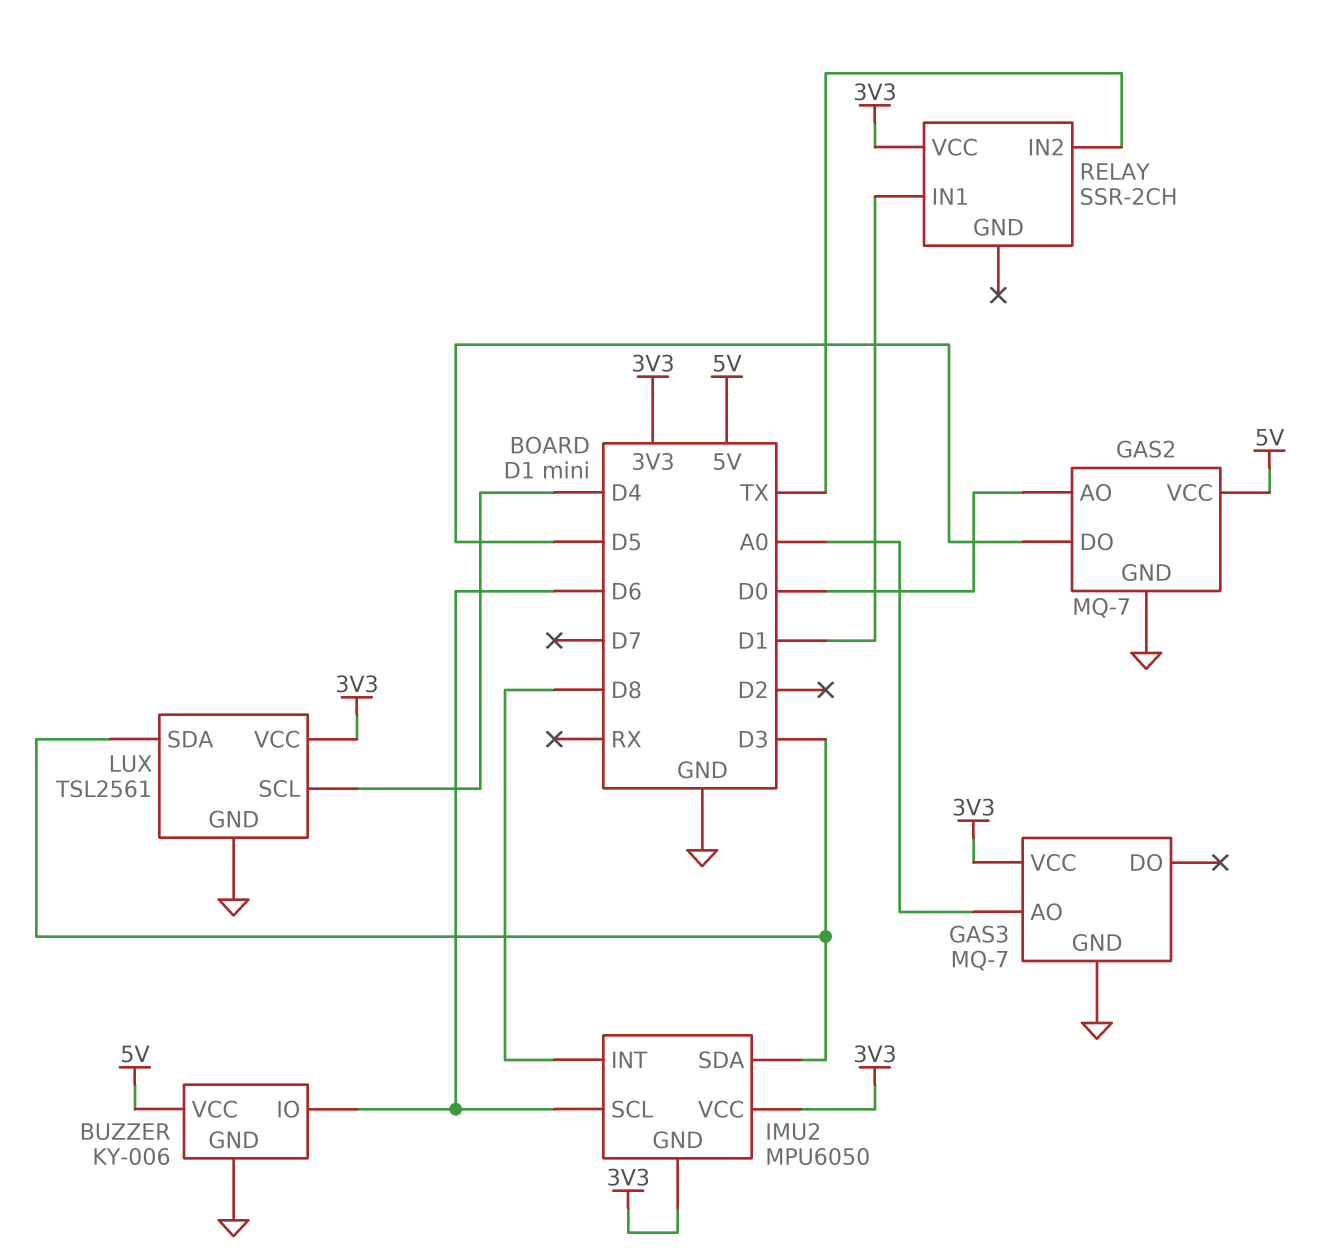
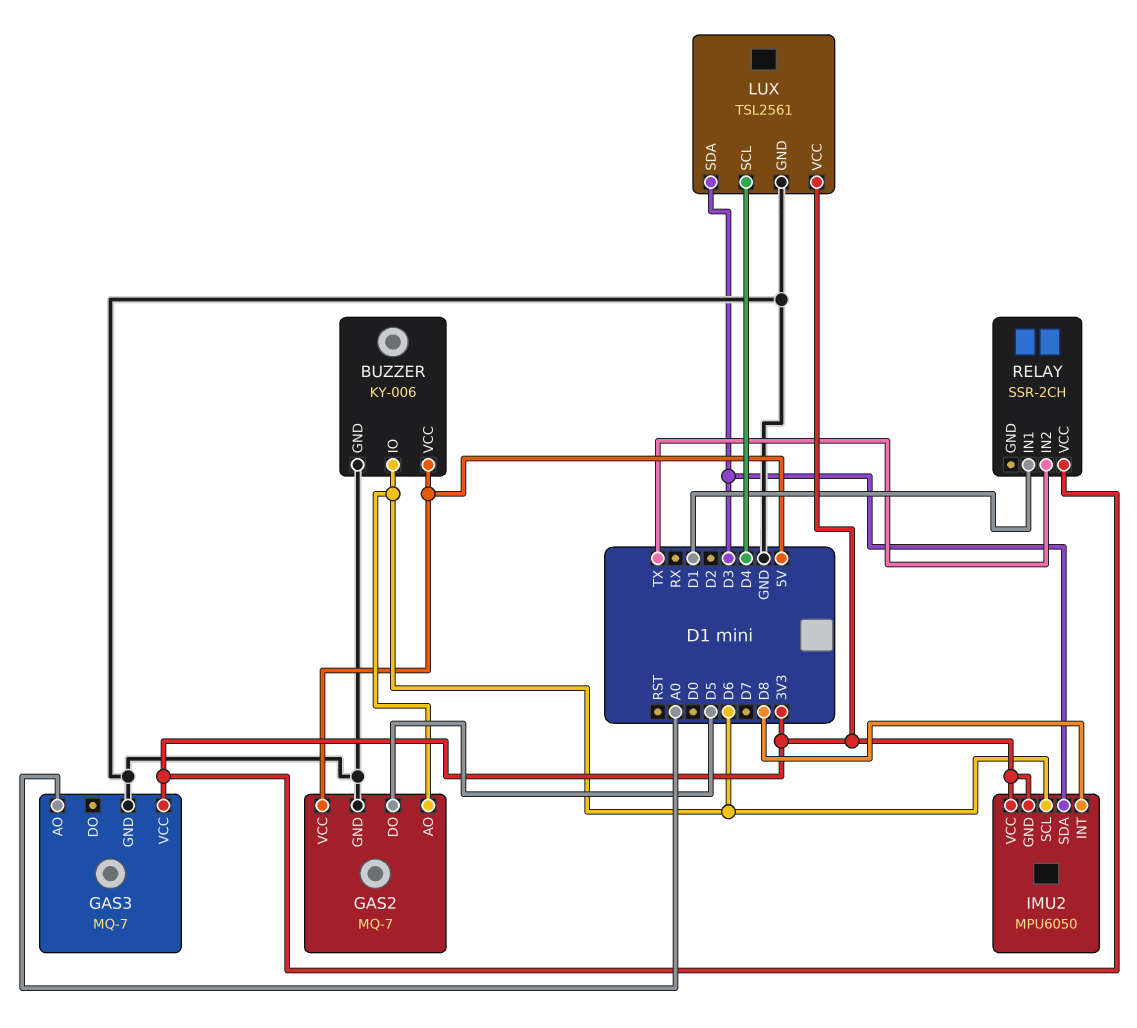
GAS2 pin AO: D0 -> D6

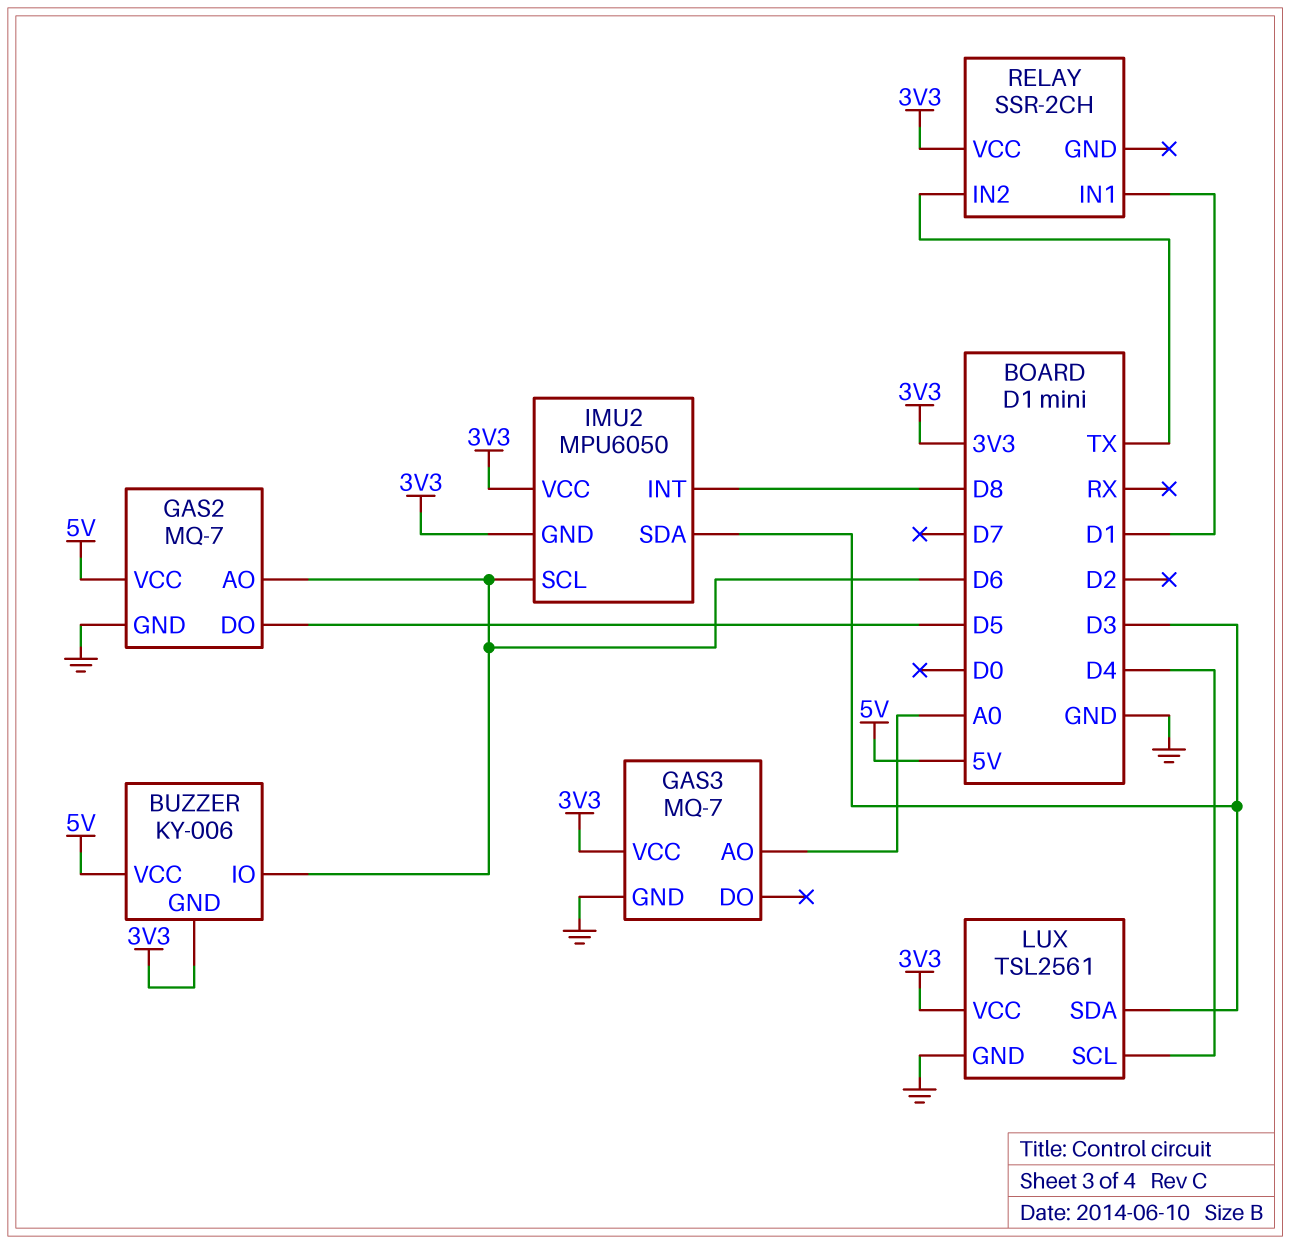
BUZZER pin GND: GND -> 3V3

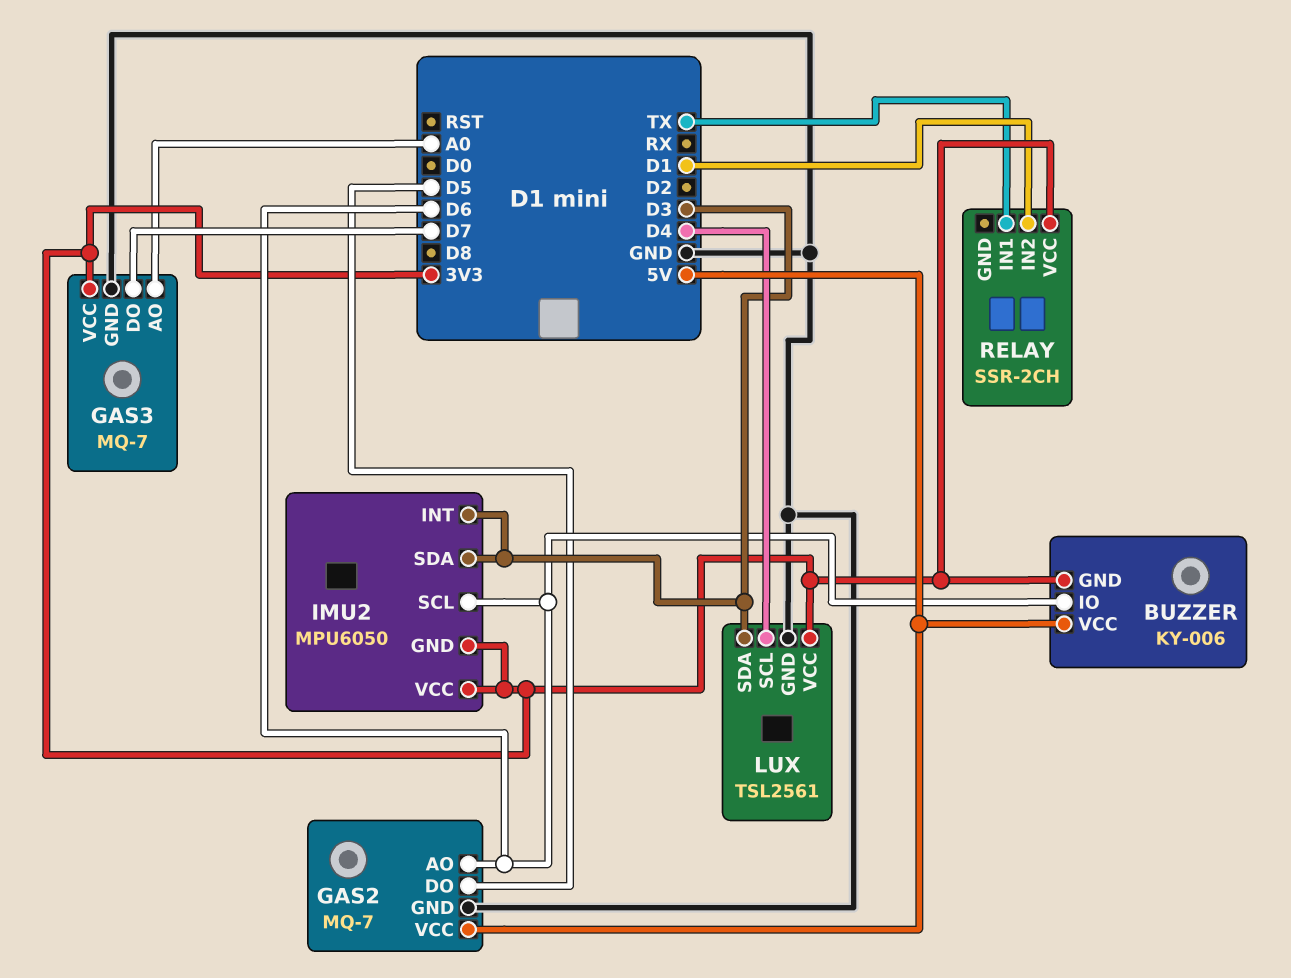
GAS3 pin DO: none -> D7
IMU2 pin INT: D8 -> D3
RELAY pin IN1: D1 -> TX
RELAY pin IN2: TX -> D1

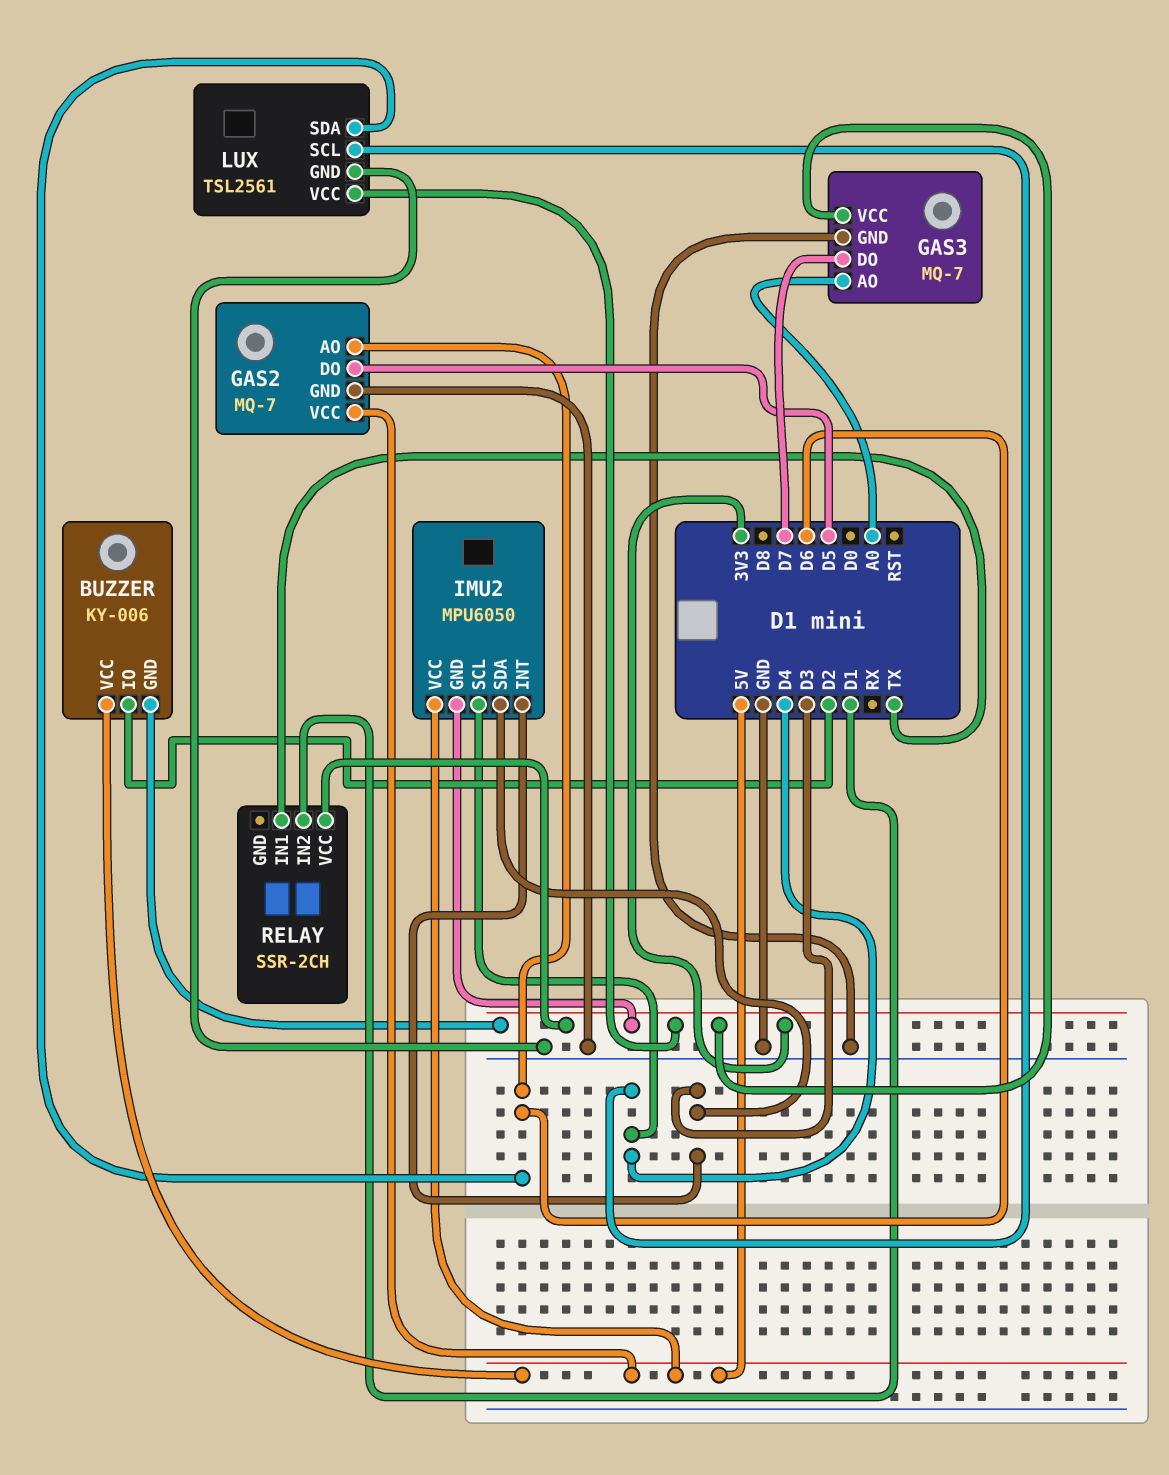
BUZZER pin IO: D6 -> D2
IMU2 pin SCL: D6 -> D4
IMU2 pin VCC: 3V3 -> 5V
LUX pin SDA: D3 -> D6

